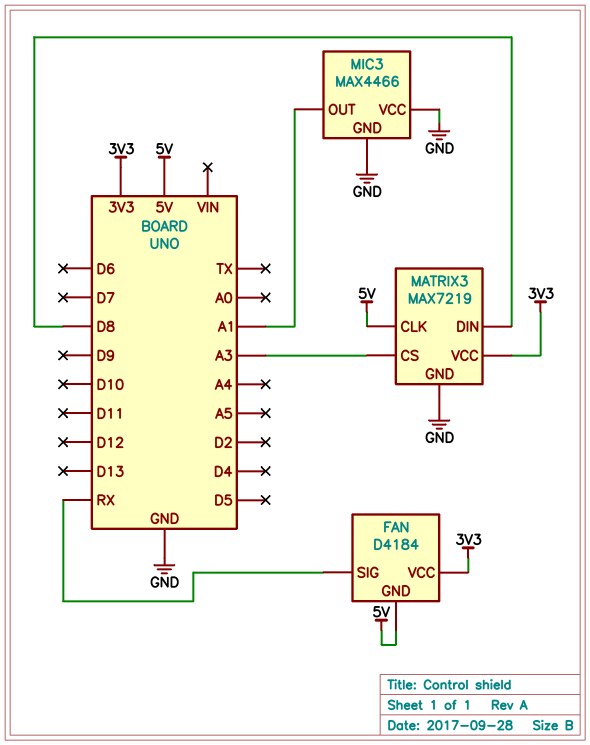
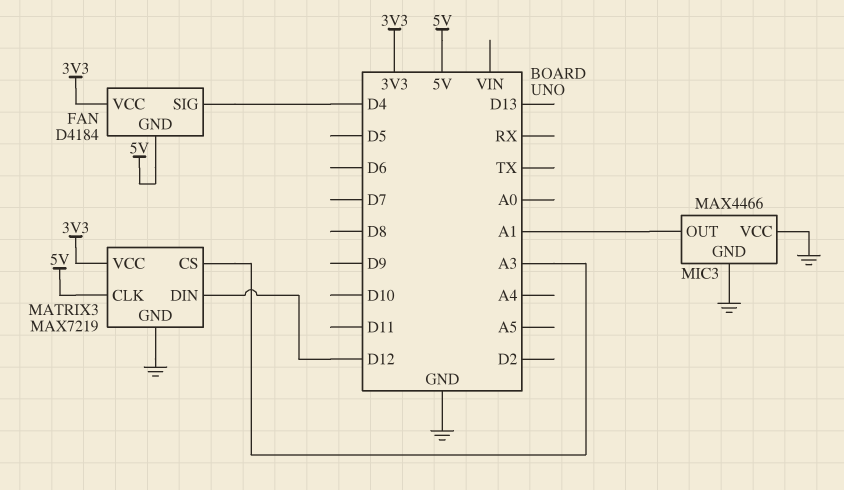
FAN pin SIG: RX -> D4
MATRIX3 pin DIN: D8 -> D12

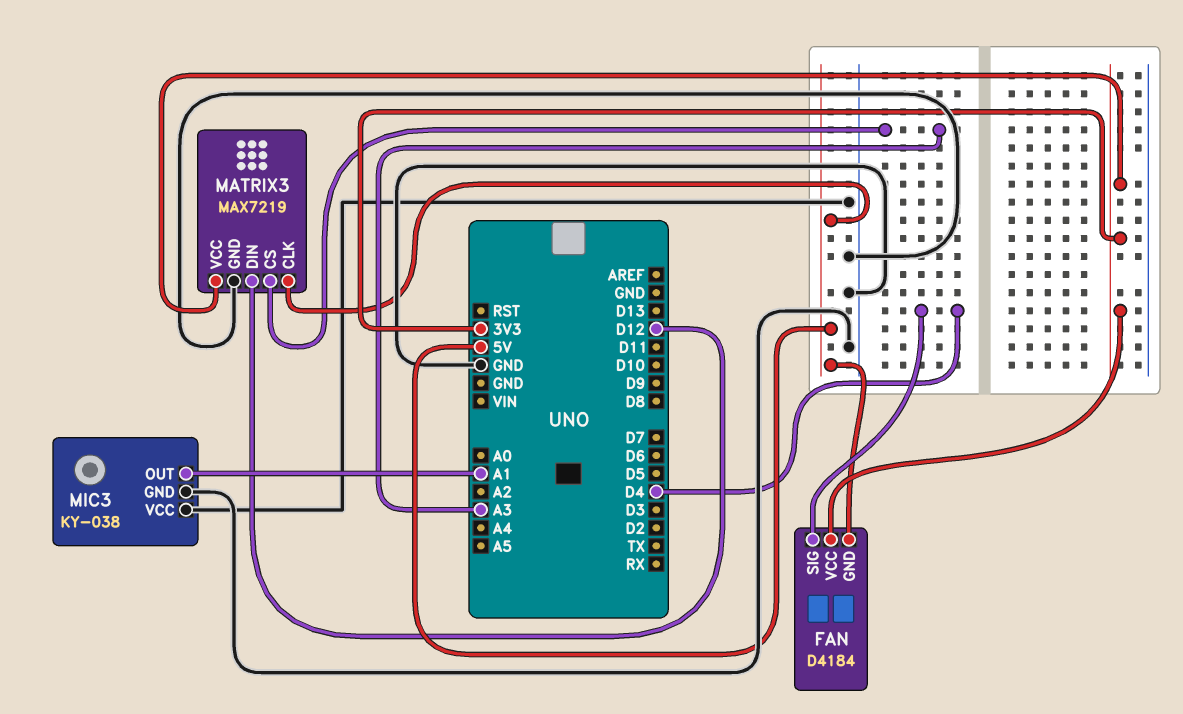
MIC3: MAX4466 -> KY-038

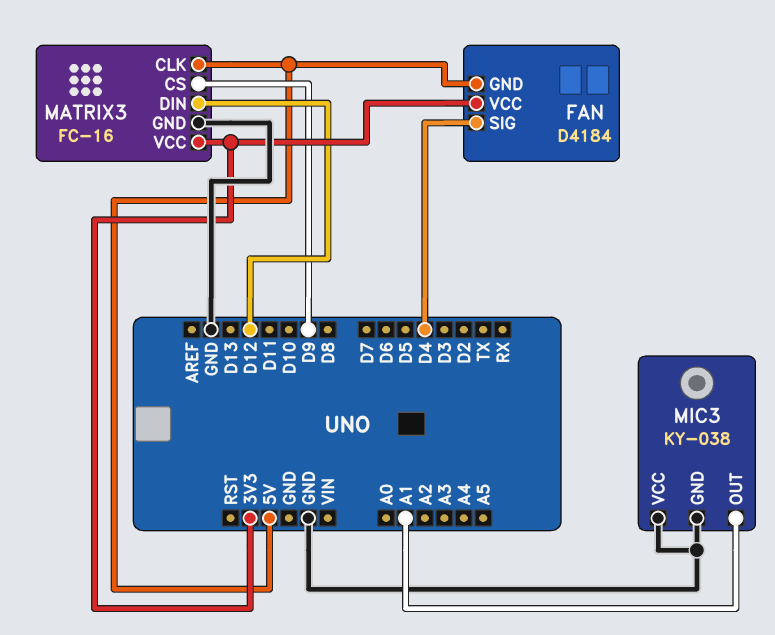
MATRIX3: MAX7219 -> FC-16
MATRIX3 pin CS: A3 -> D9

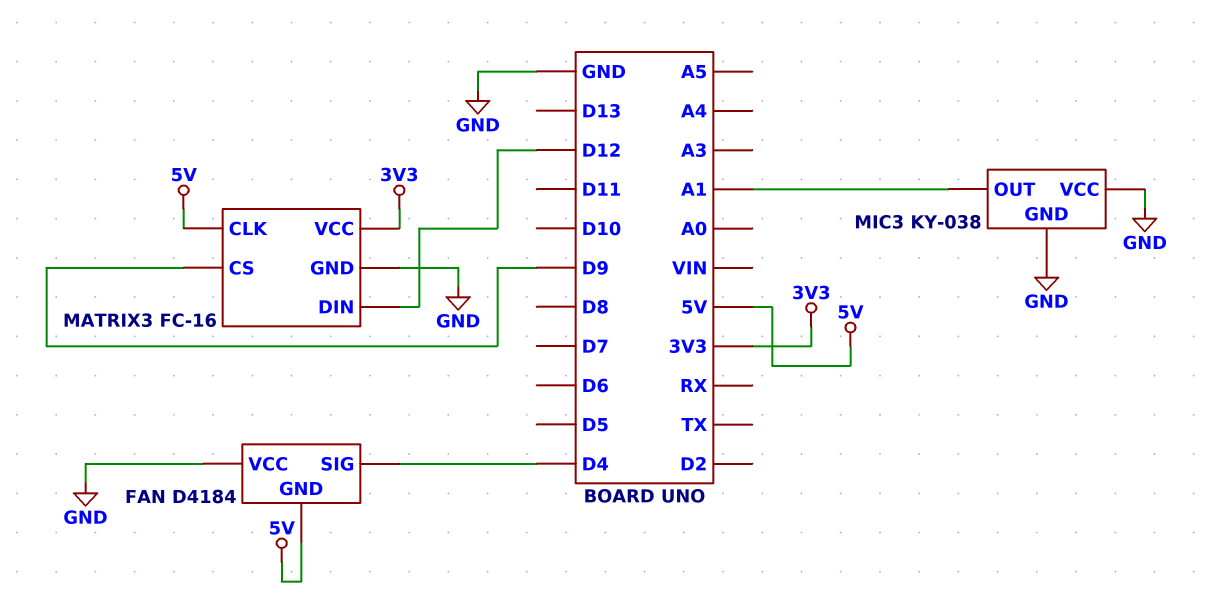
FAN pin VCC: 3V3 -> GND

